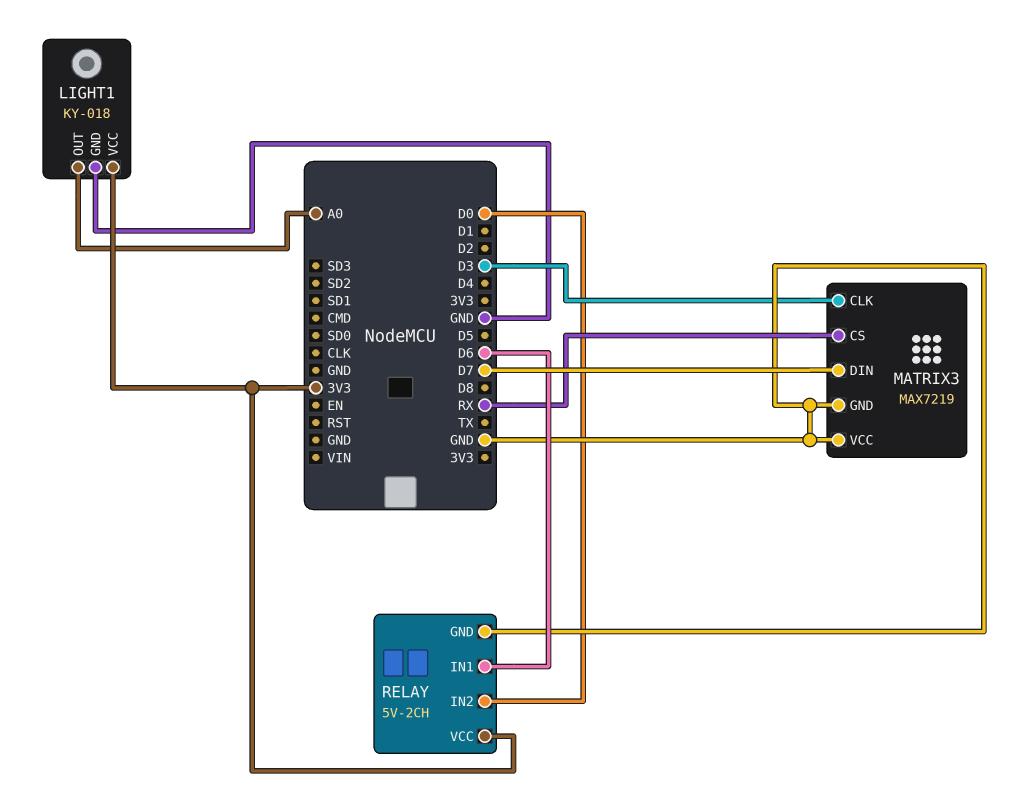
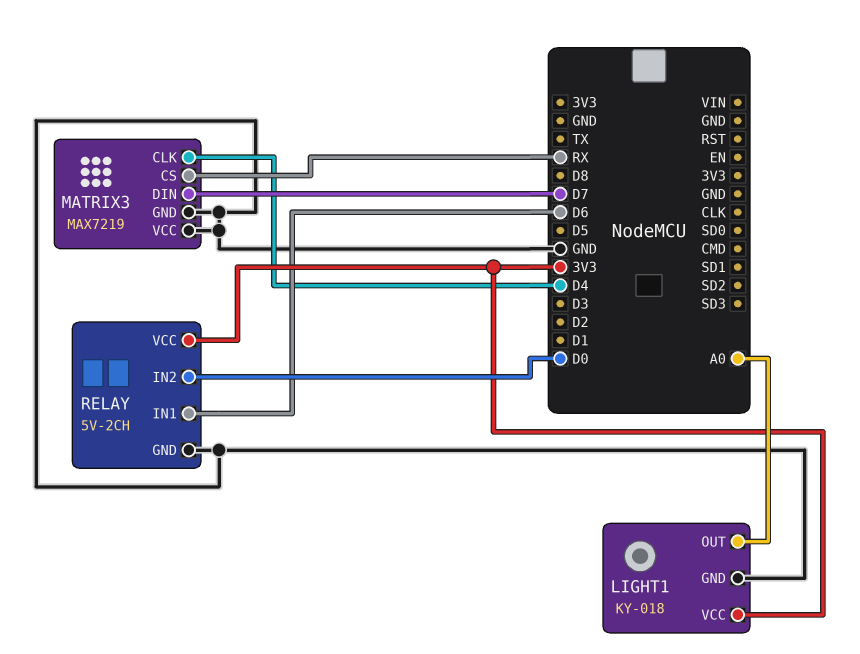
MATRIX3 pin CLK: D3 -> D4

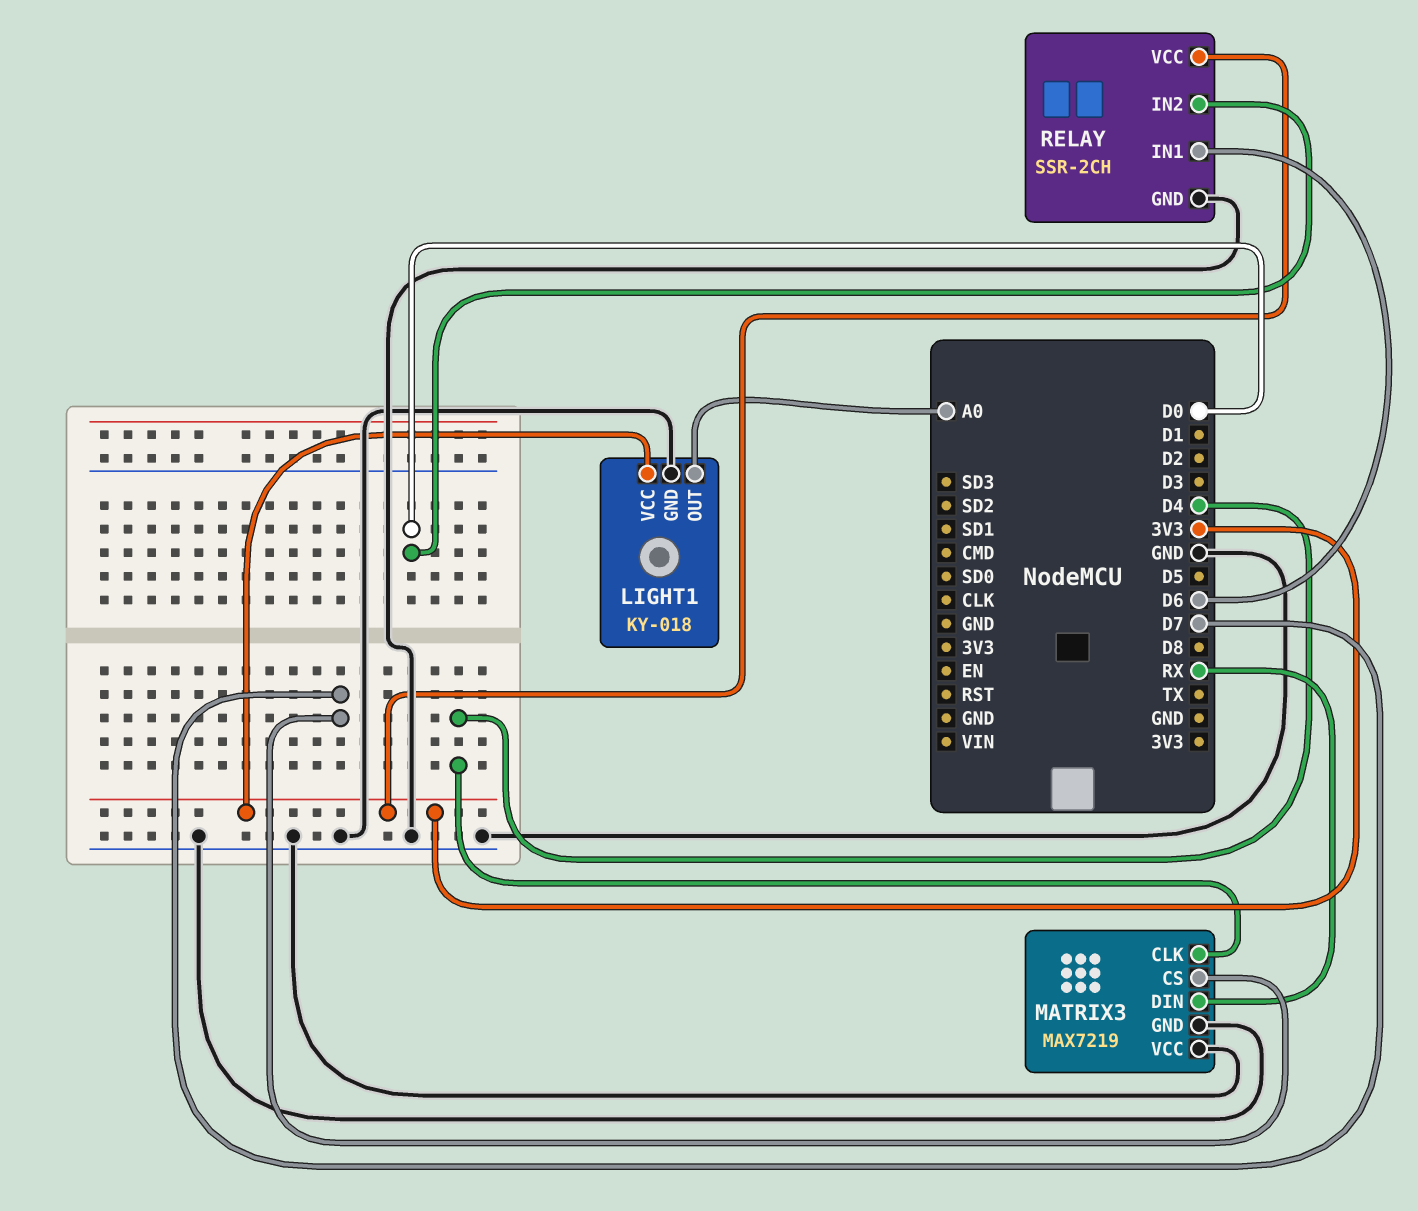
MATRIX3 pin CS: RX -> D7
MATRIX3 pin DIN: D7 -> RX
RELAY: 5V-2CH -> SSR-2CH

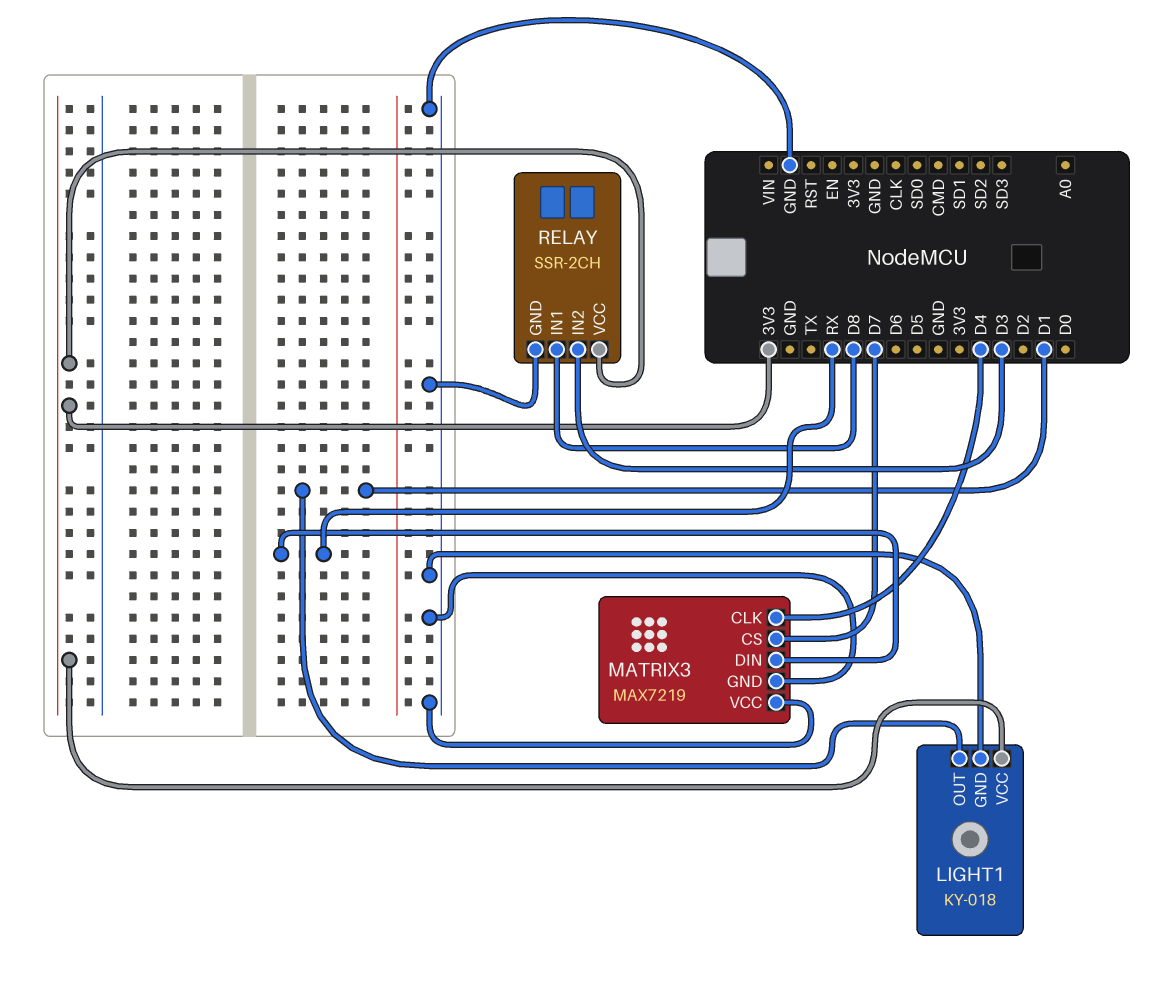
LIGHT1 pin OUT: A0 -> D1
RELAY pin IN1: D6 -> D8
RELAY pin IN2: D0 -> D3

